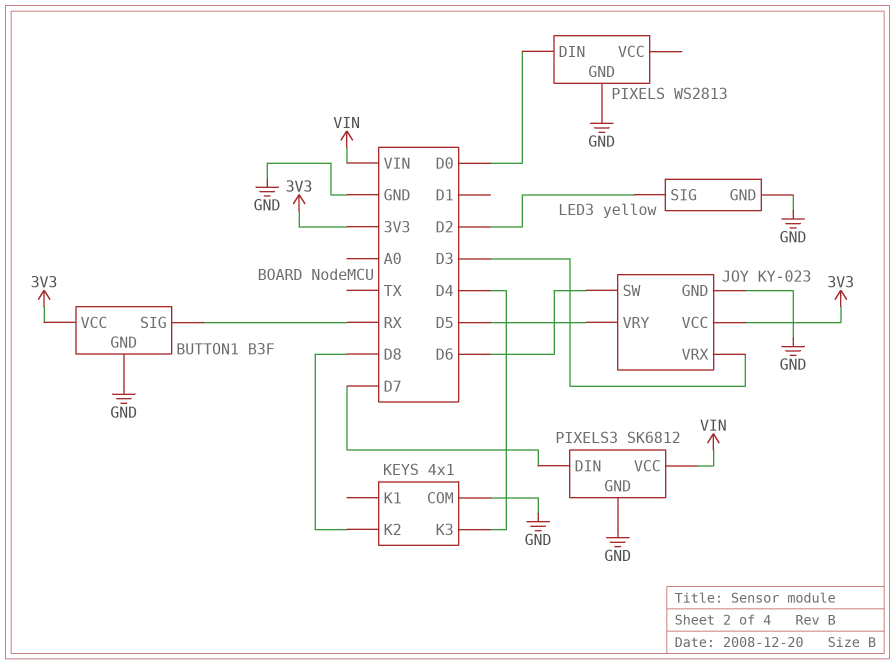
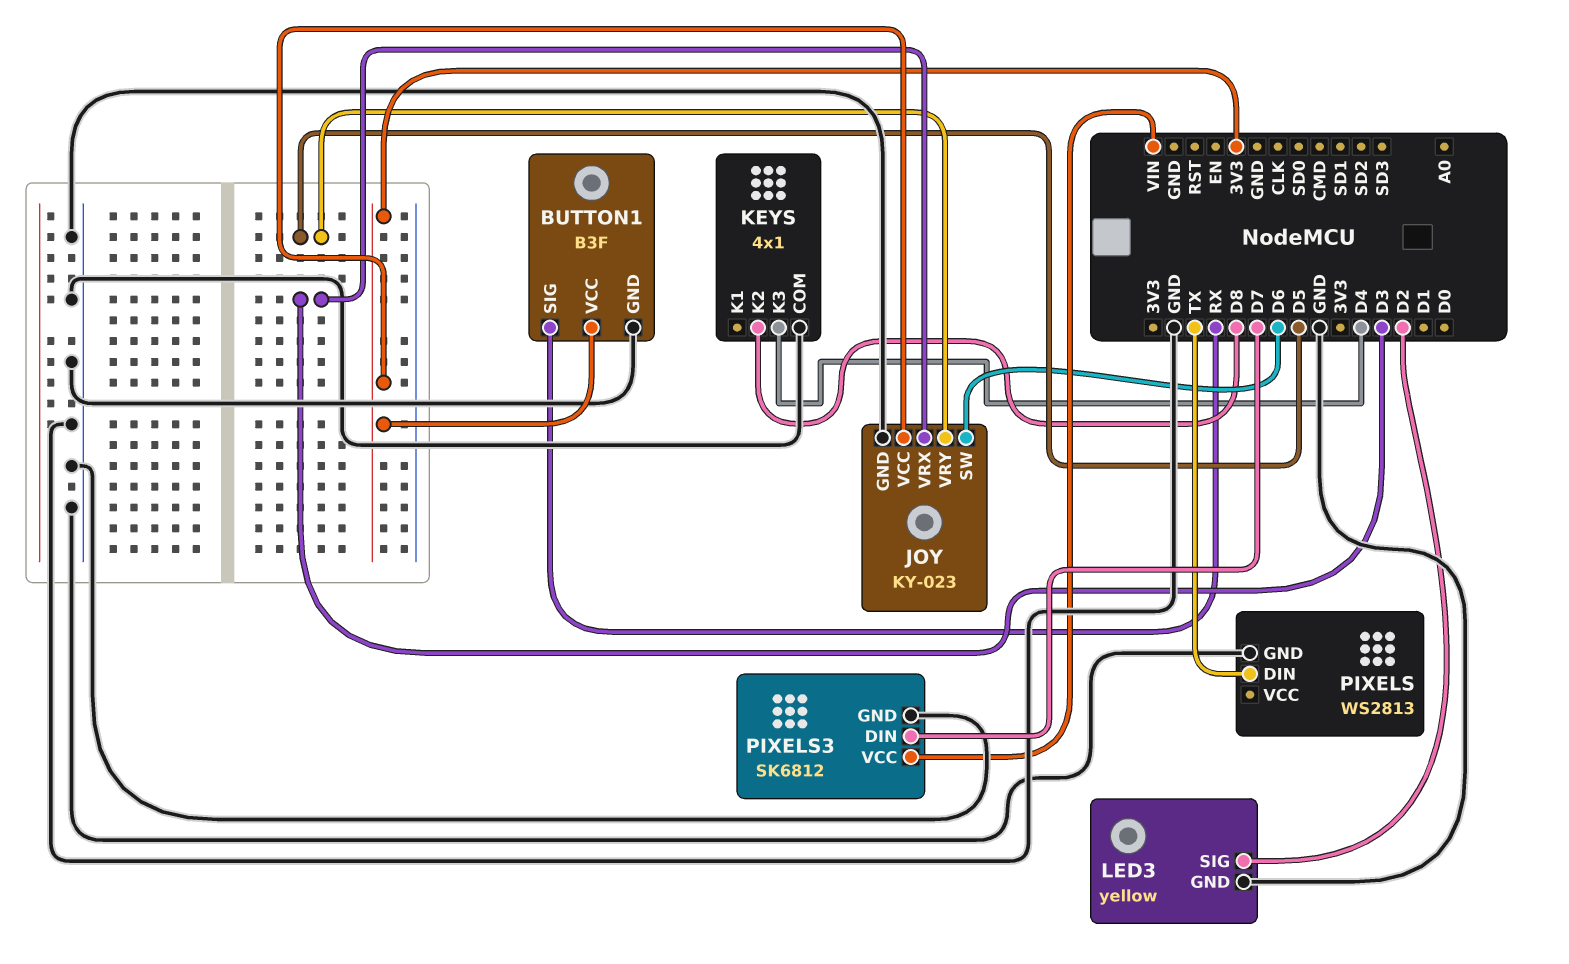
PIXELS pin DIN: D0 -> TX

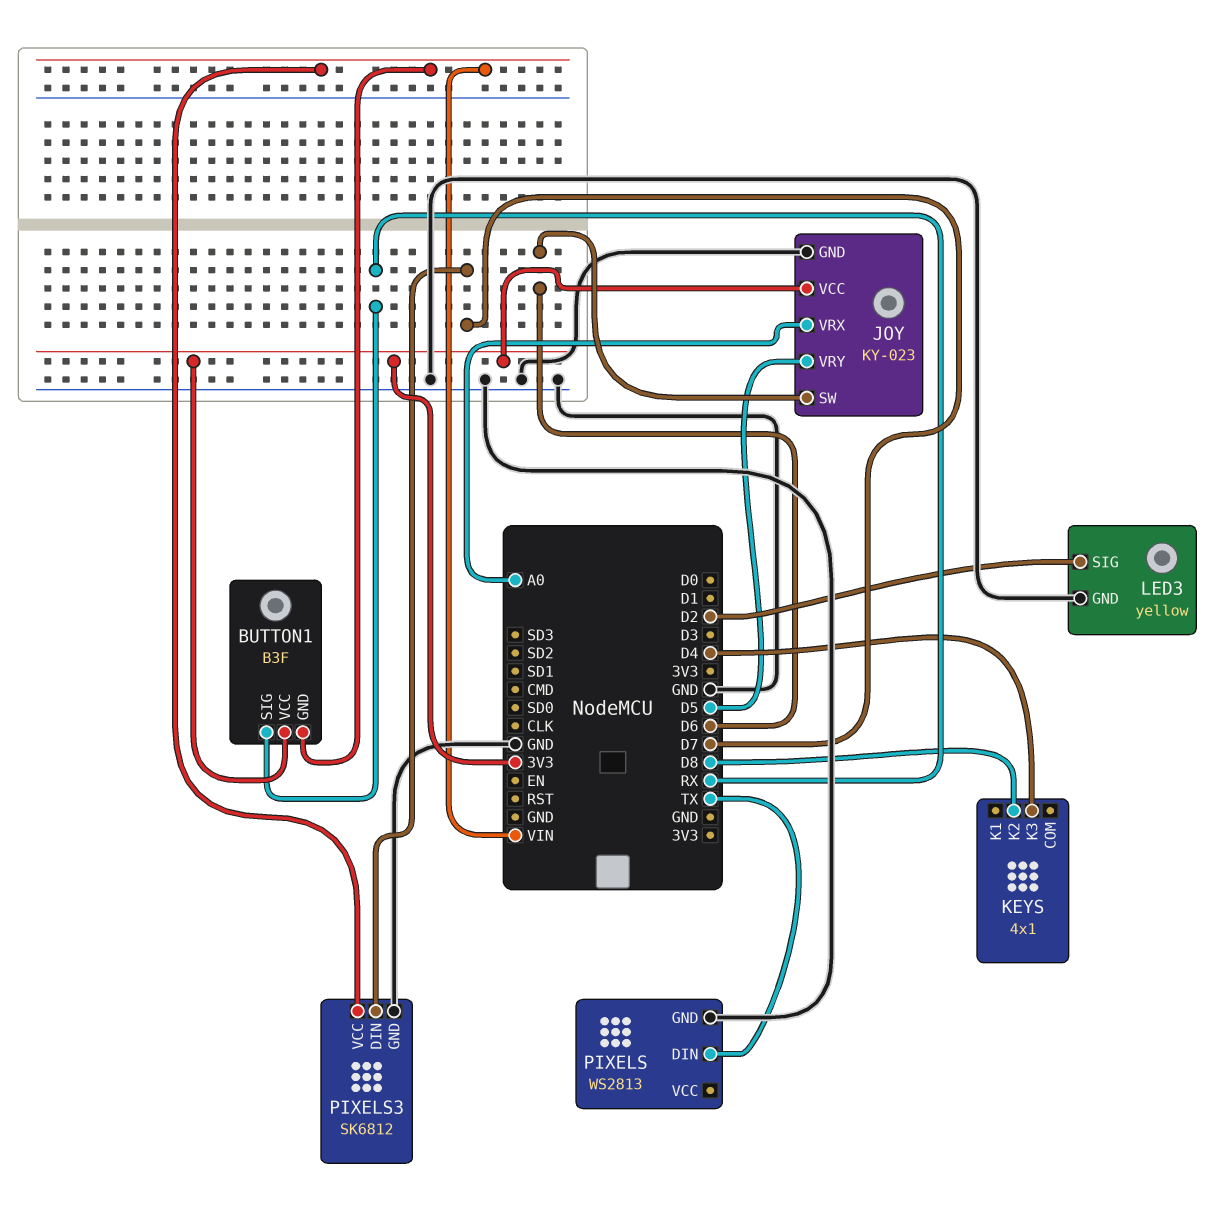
BUTTON1 pin GND: GND -> VIN
JOY pin VRX: D3 -> A0
KEYS pin COM: GND -> none

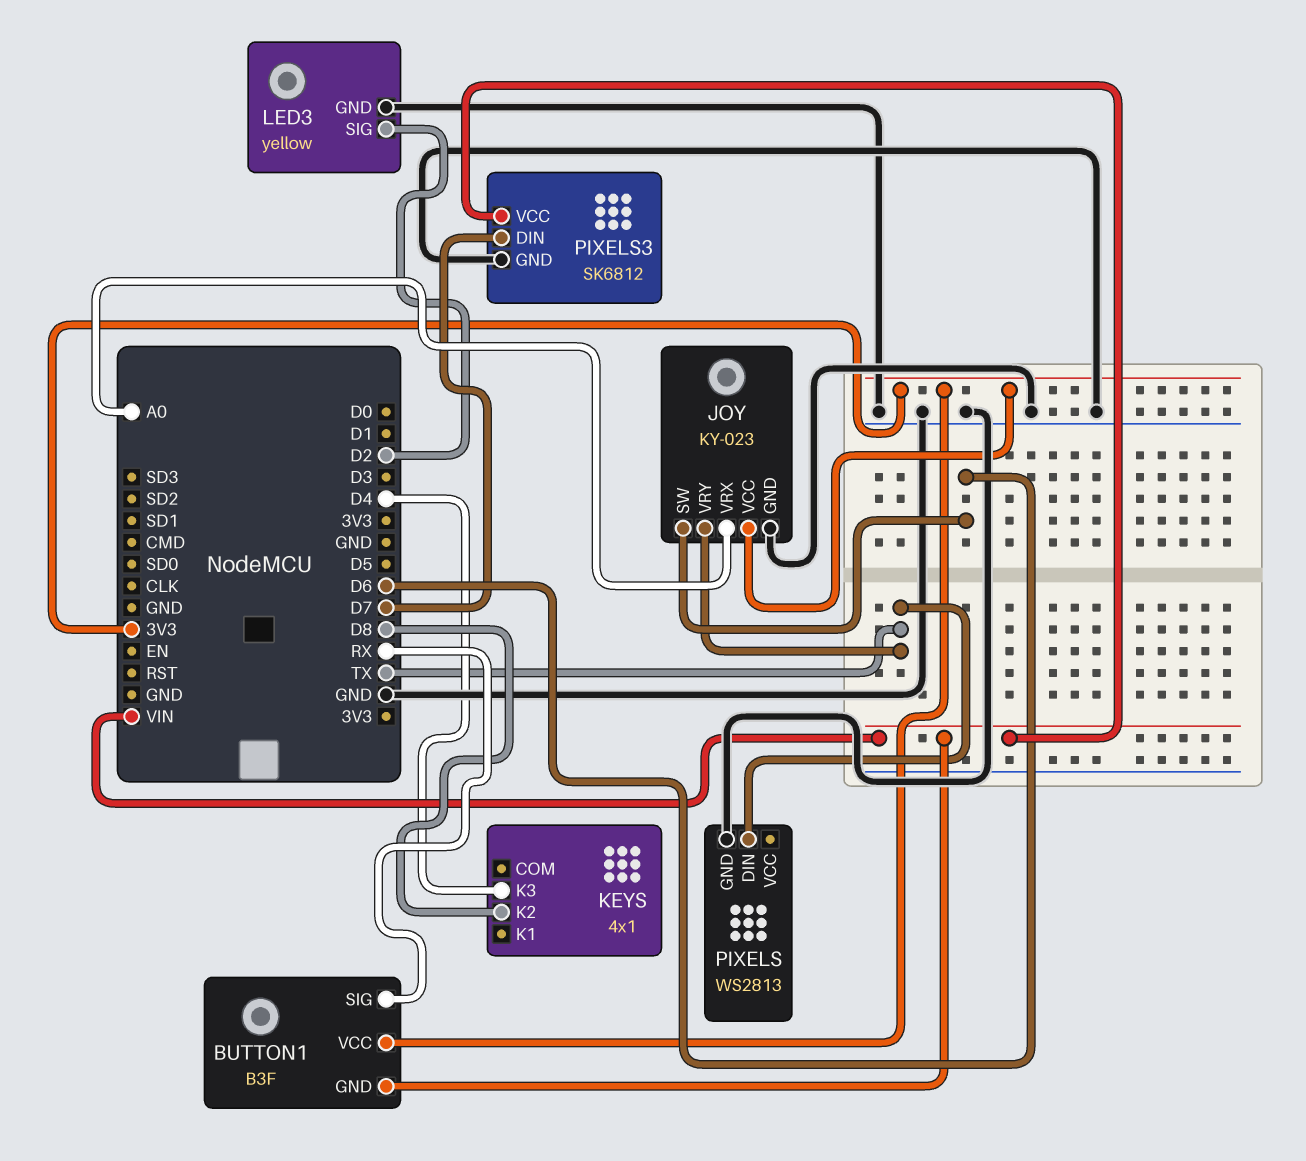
JOY pin VRY: D5 -> TX

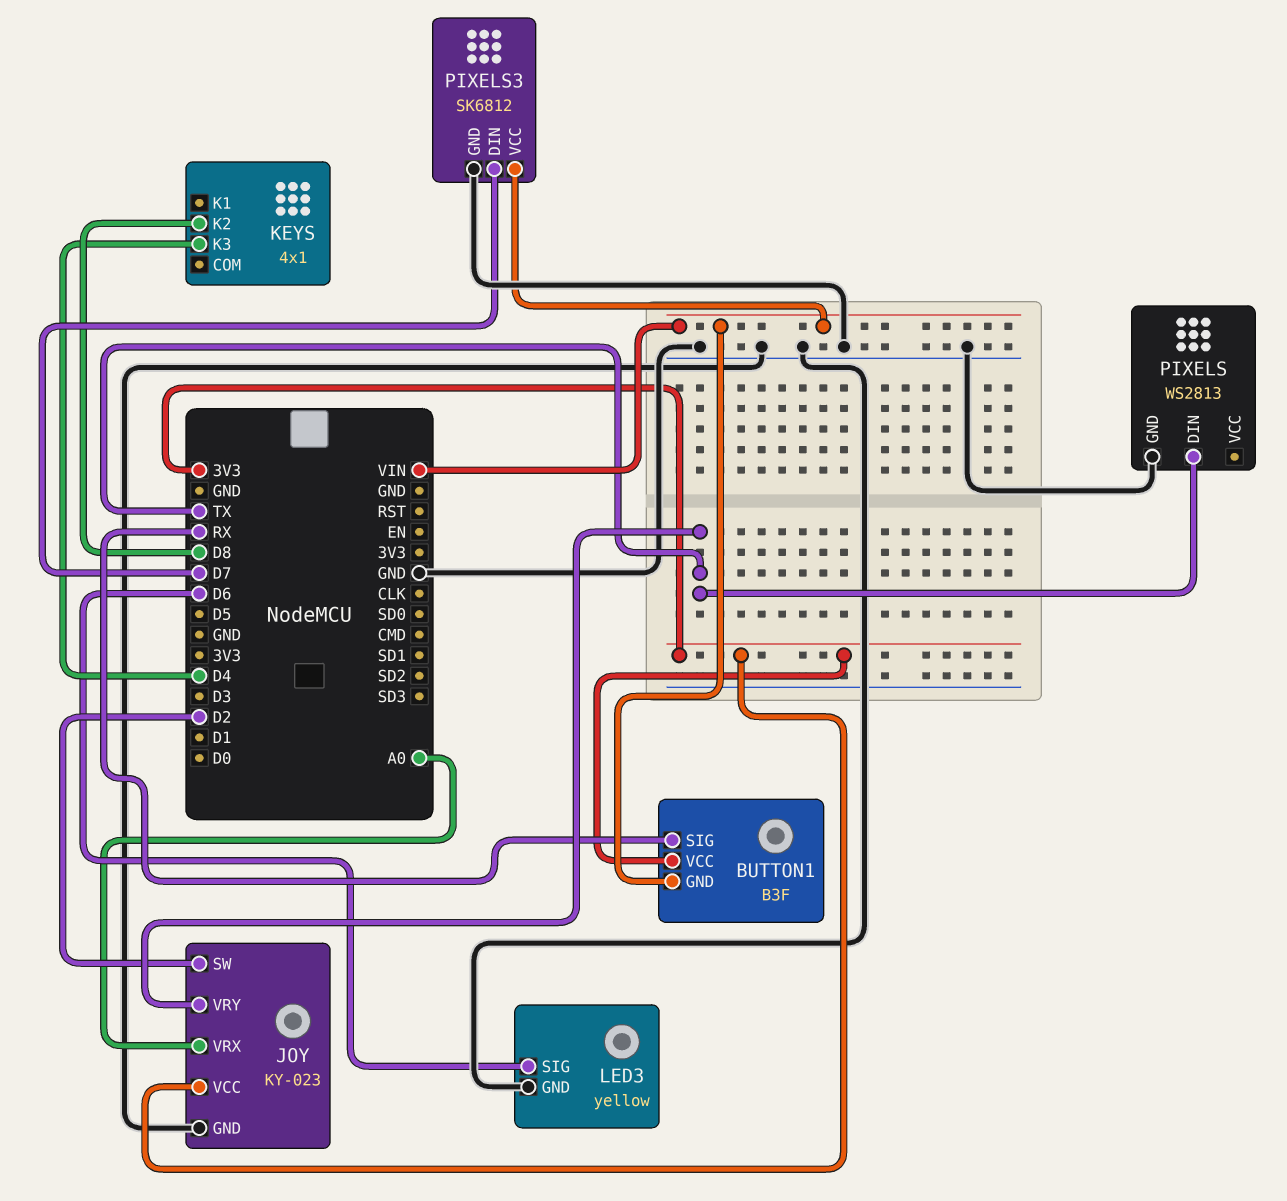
JOY pin SW: D6 -> D2
LED3 pin SIG: D2 -> D6

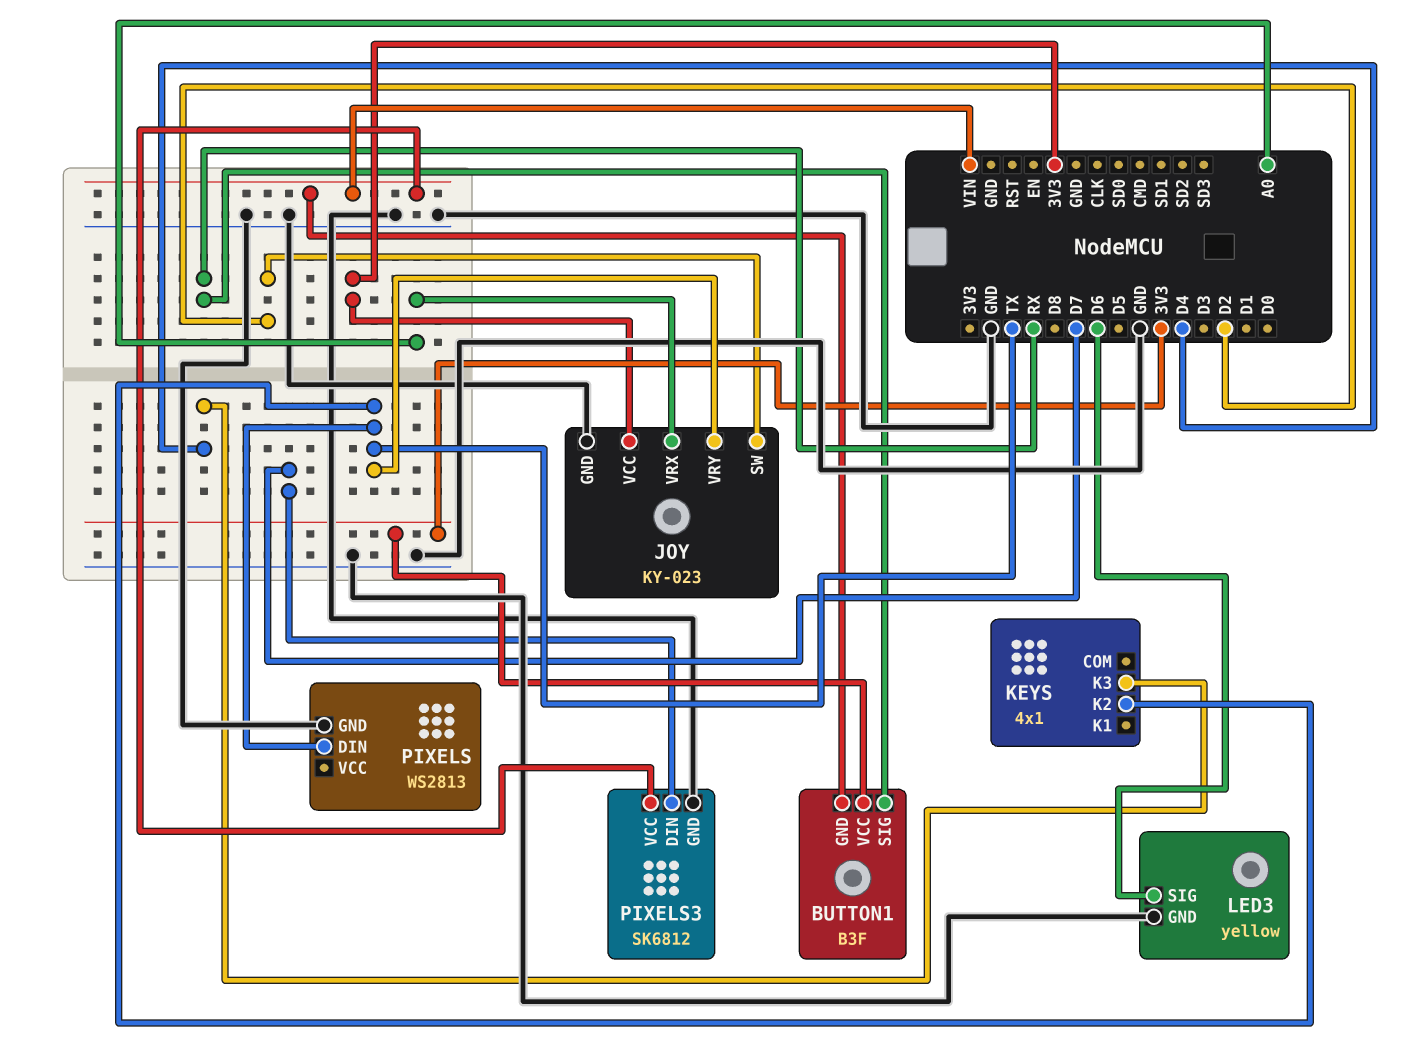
KEYS pin K2: D8 -> TX

